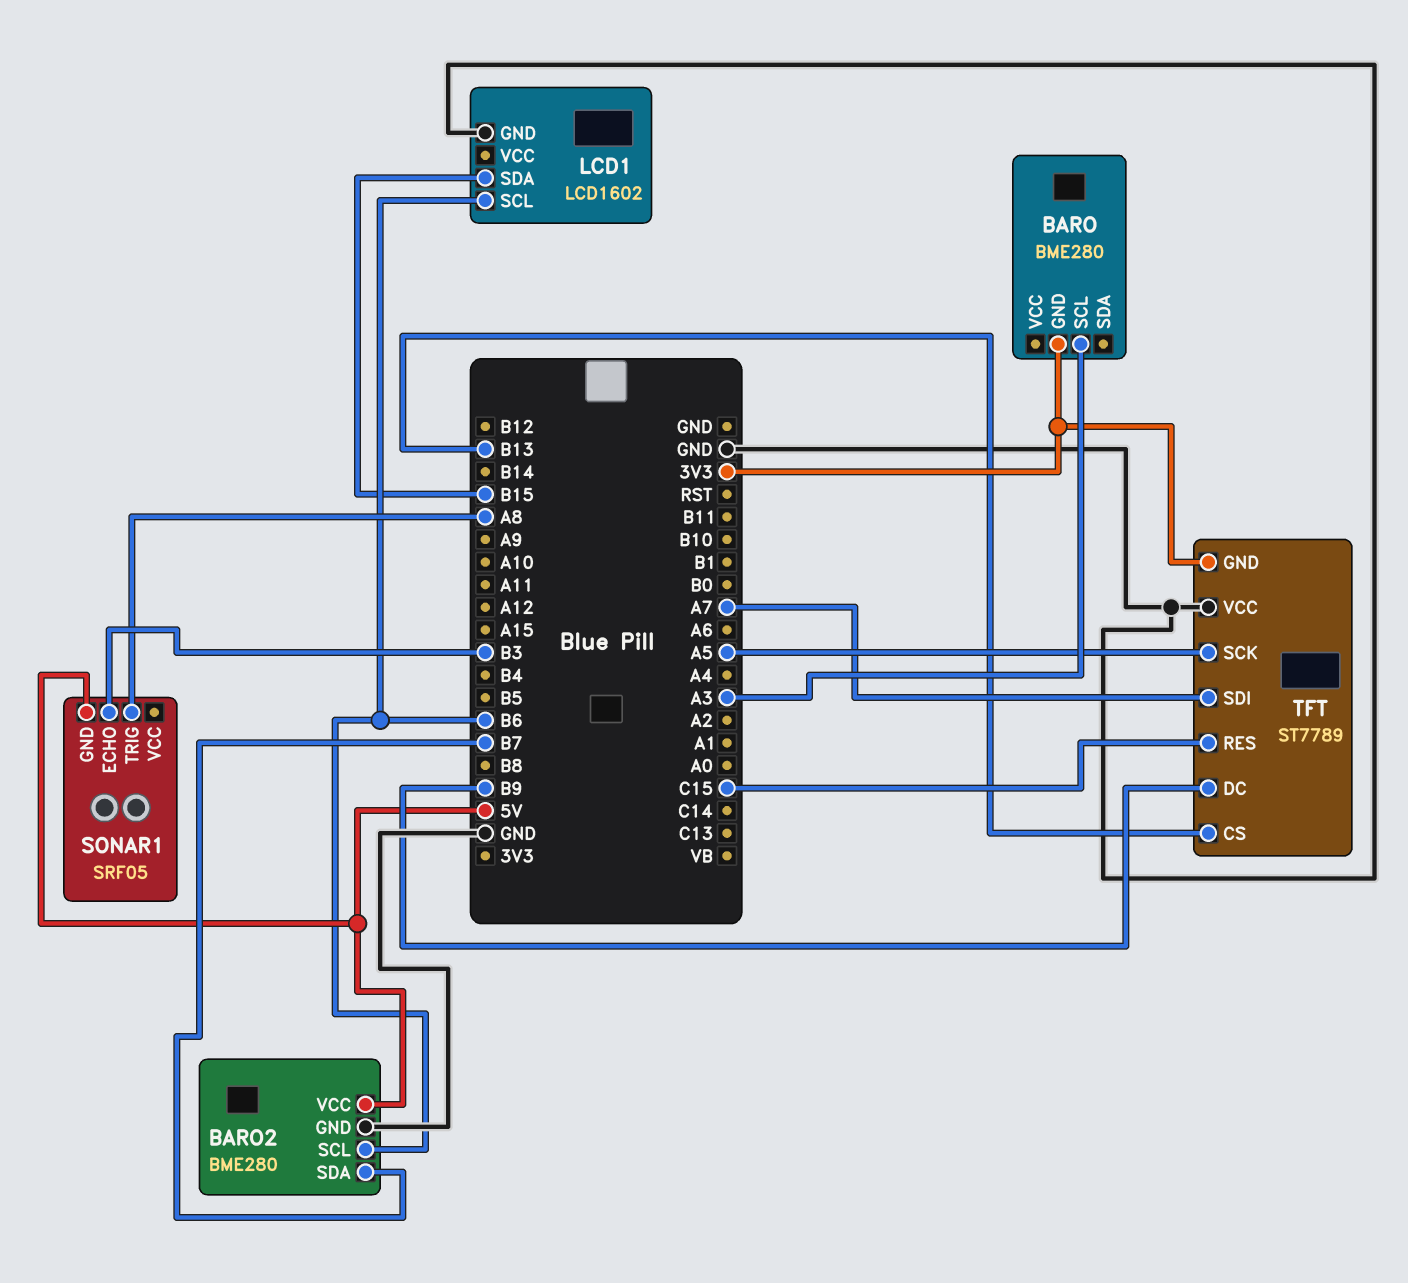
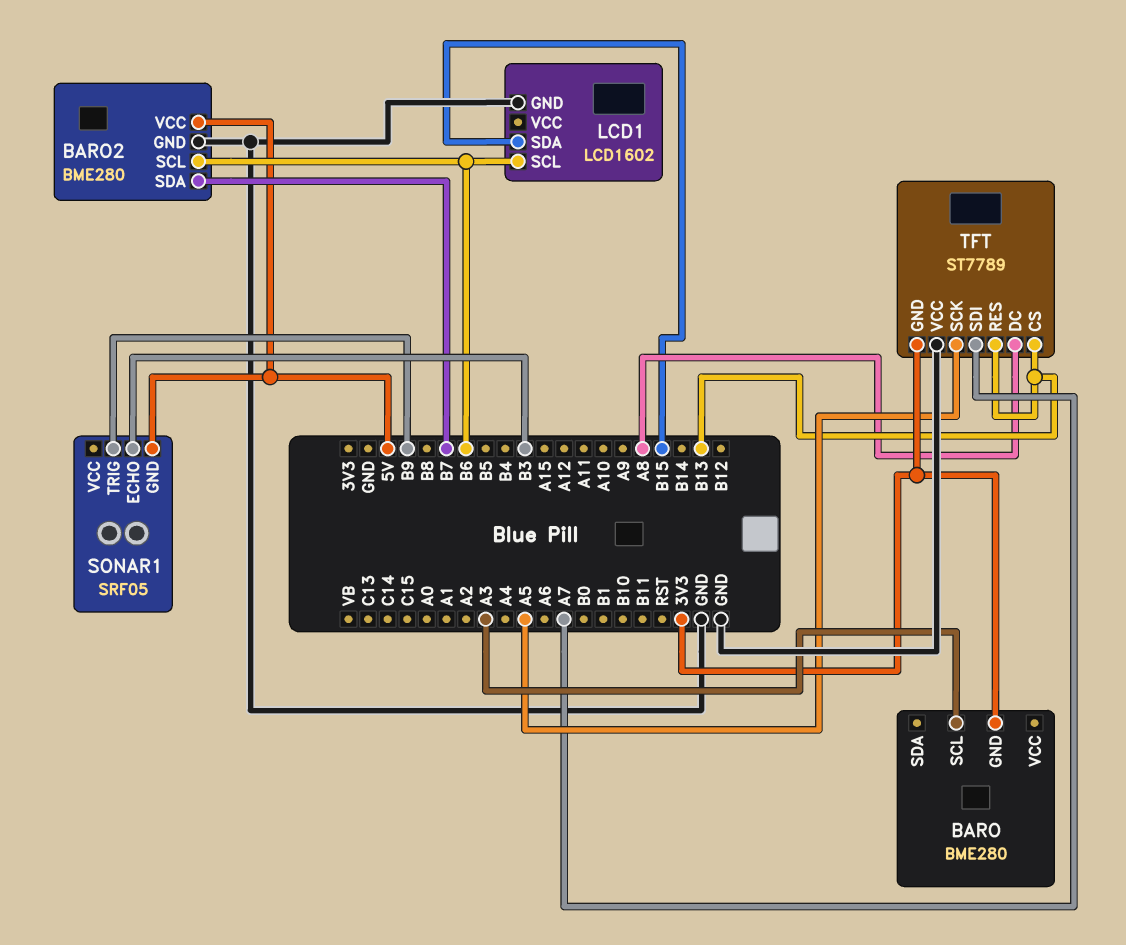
SONAR1 pin TRIG: A8 -> B9
TFT pin DC: B9 -> A8
TFT pin RES: C15 -> B13

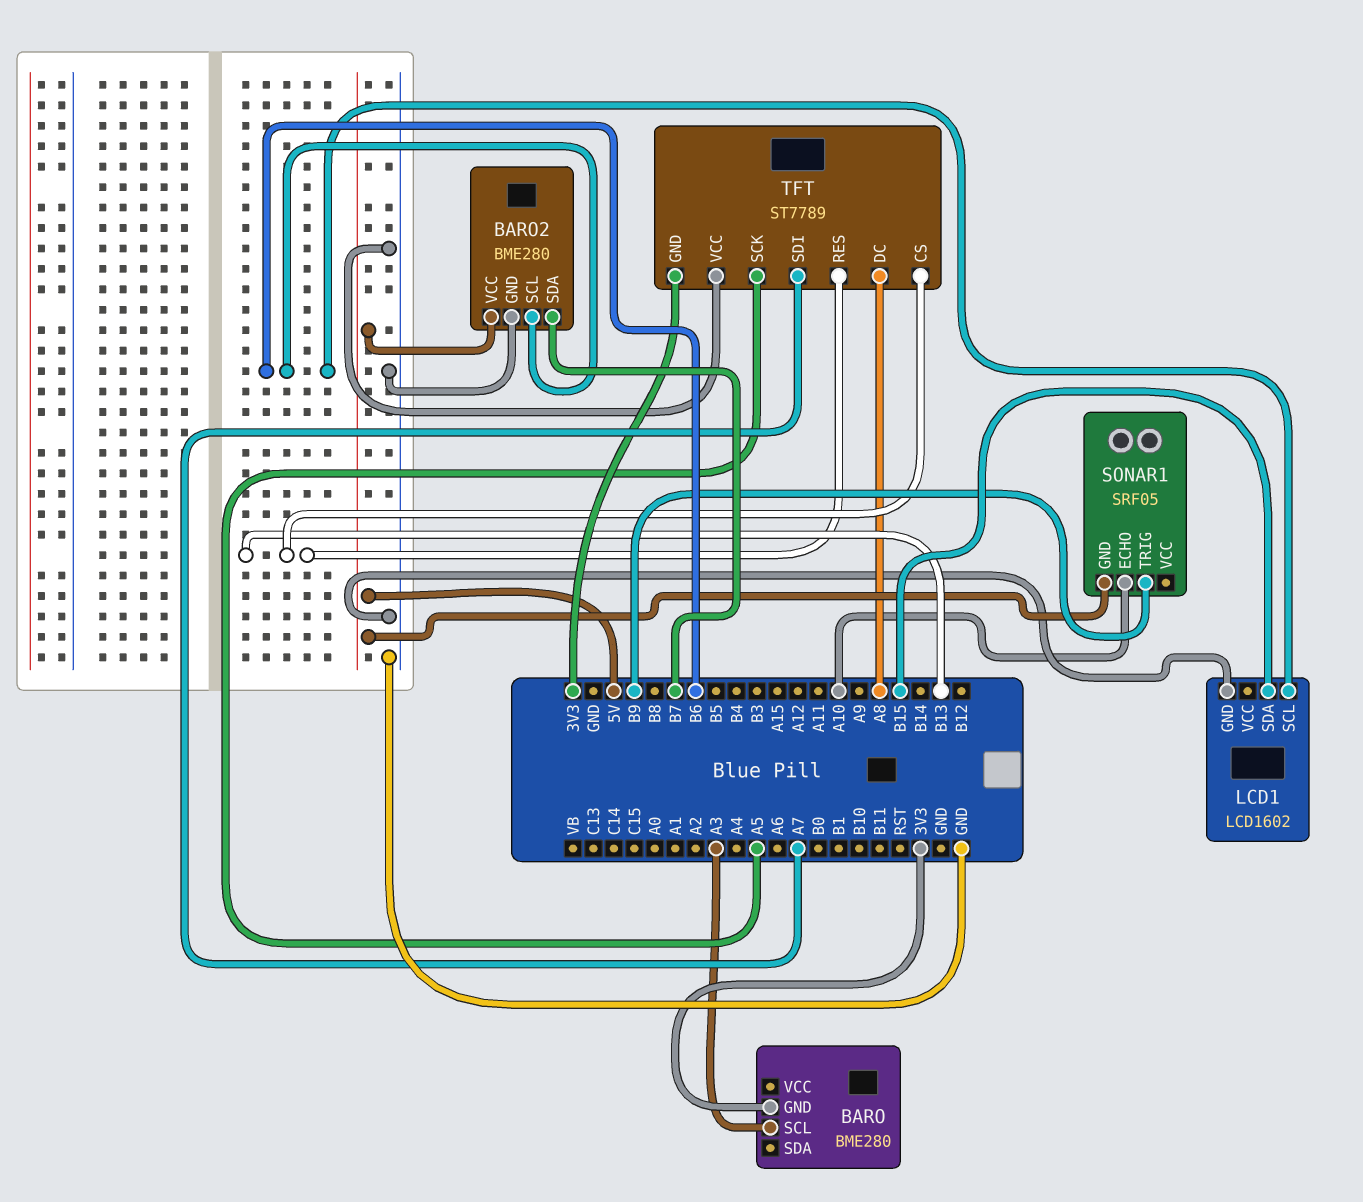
SONAR1 pin ECHO: B3 -> A10

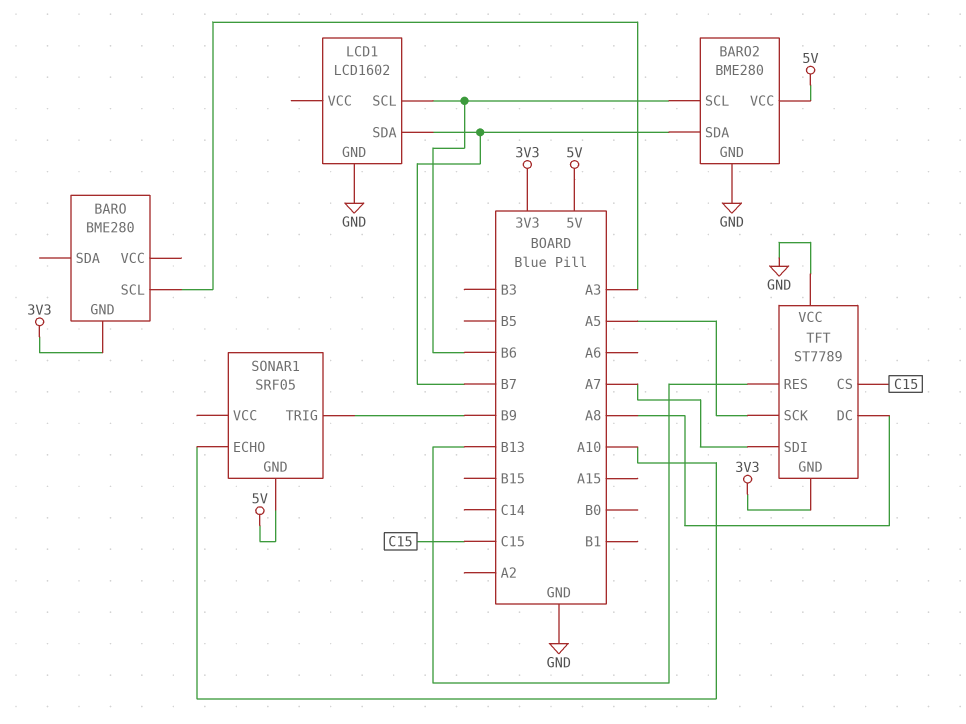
LCD1 pin SDA: B15 -> B7
TFT pin CS: B13 -> C15

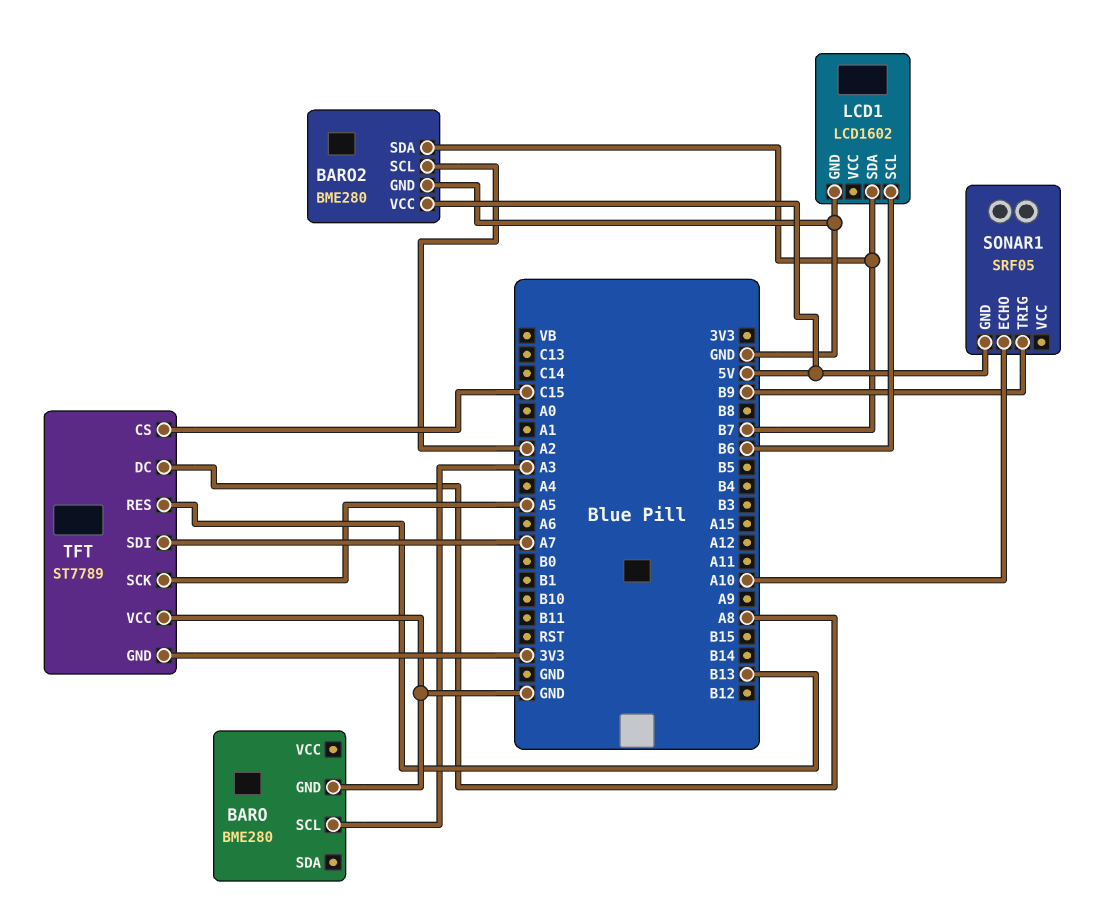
BARO pin GND: 3V3 -> GND
BARO2 pin SCL: B6 -> A2

